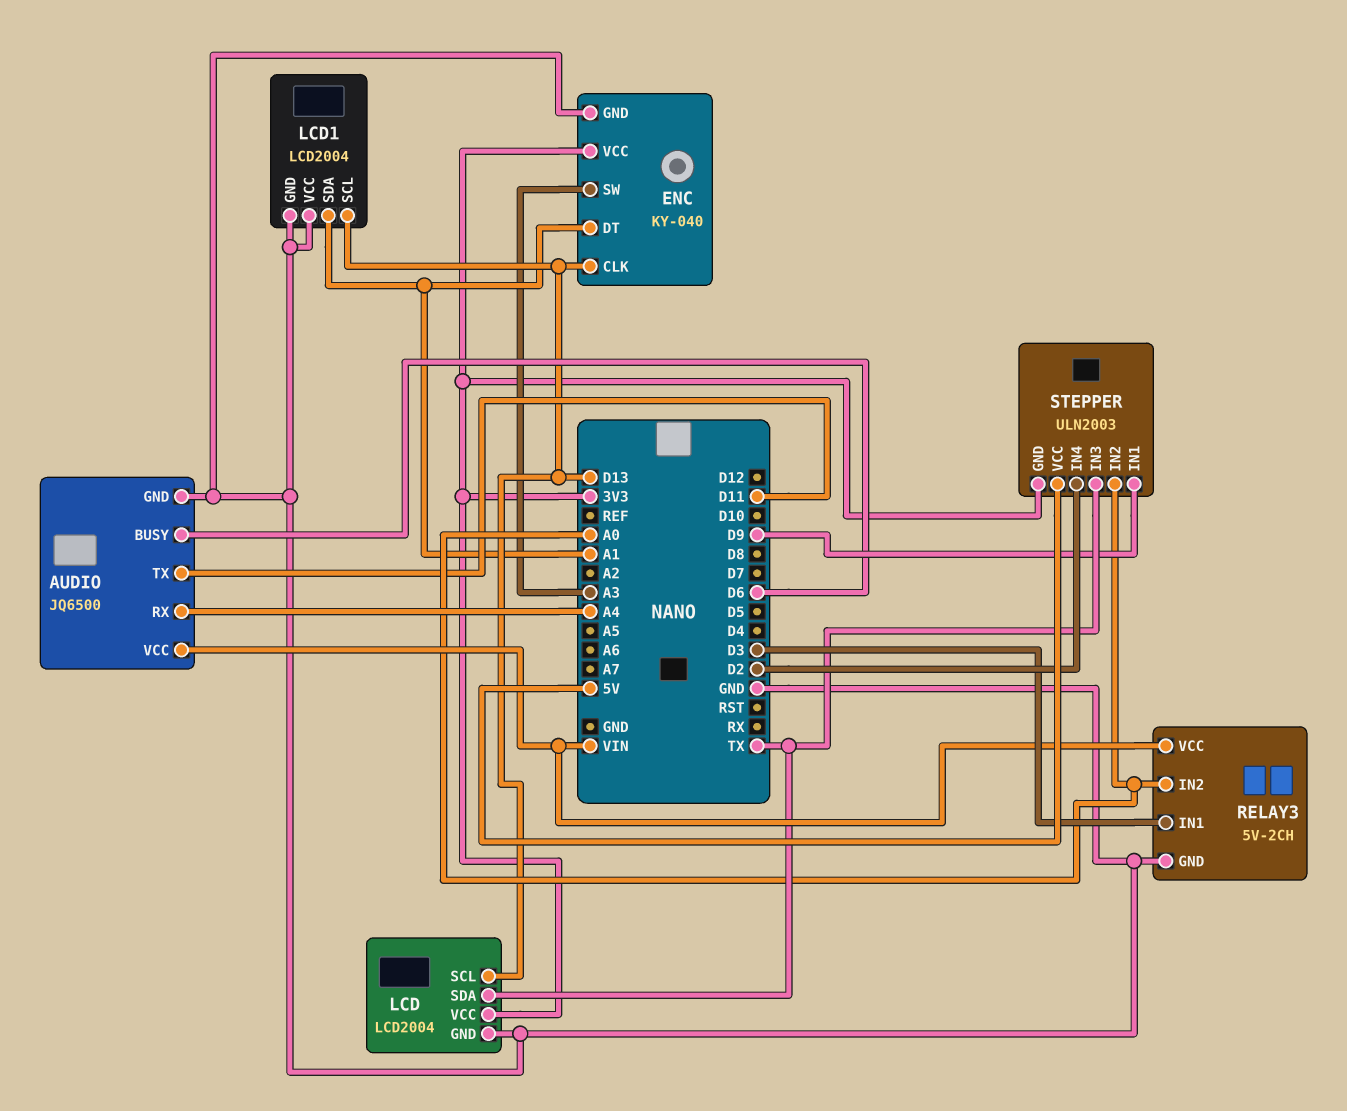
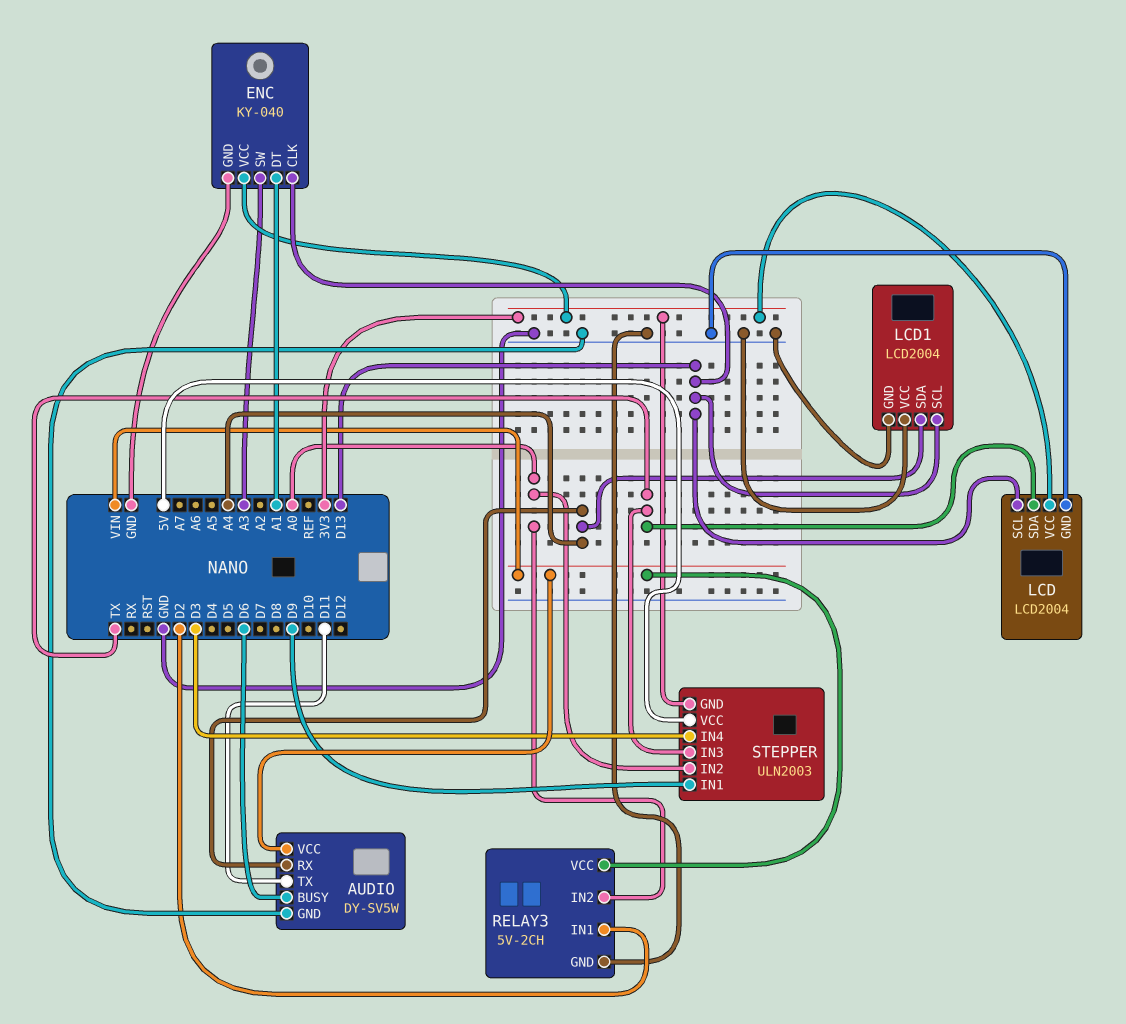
AUDIO: JQ6500 -> DY-SV5W
LCD1 pin SDA: A1 -> A4
RELAY3 pin IN1: D3 -> D2
STEPPER pin IN4: D2 -> D3

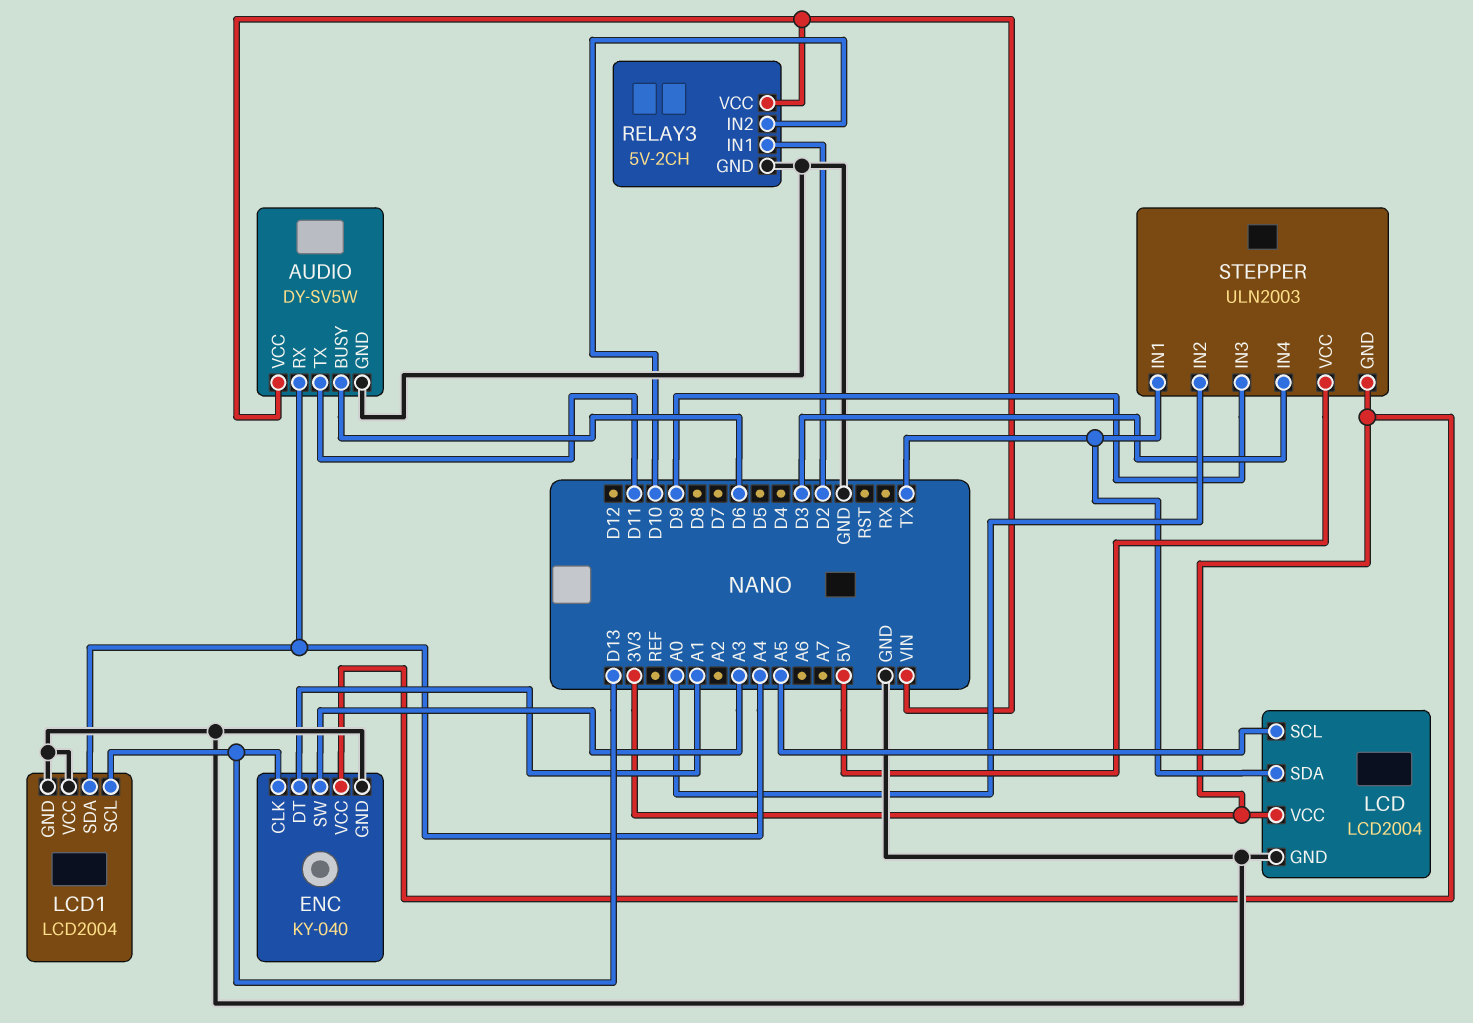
LCD pin SCL: D13 -> A5
RELAY3 pin IN2: A0 -> D10
STEPPER pin IN1: D9 -> TX
STEPPER pin IN3: TX -> D9

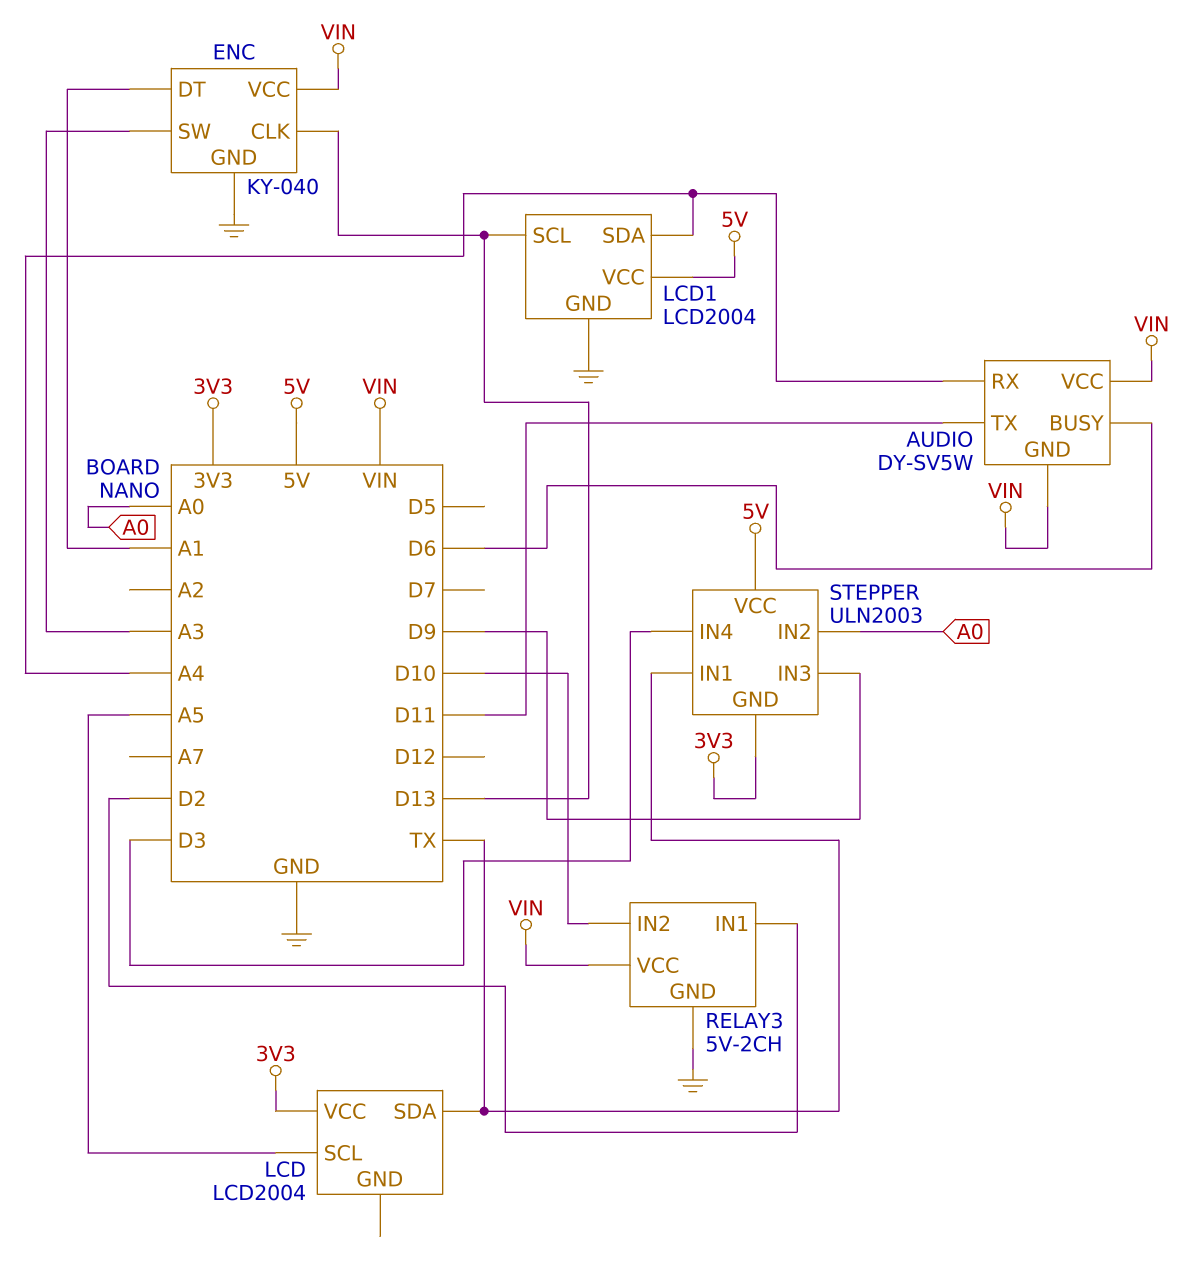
AUDIO pin GND: GND -> VIN
ENC pin VCC: 3V3 -> VIN
LCD pin GND: GND -> none
LCD1 pin VCC: GND -> 5V

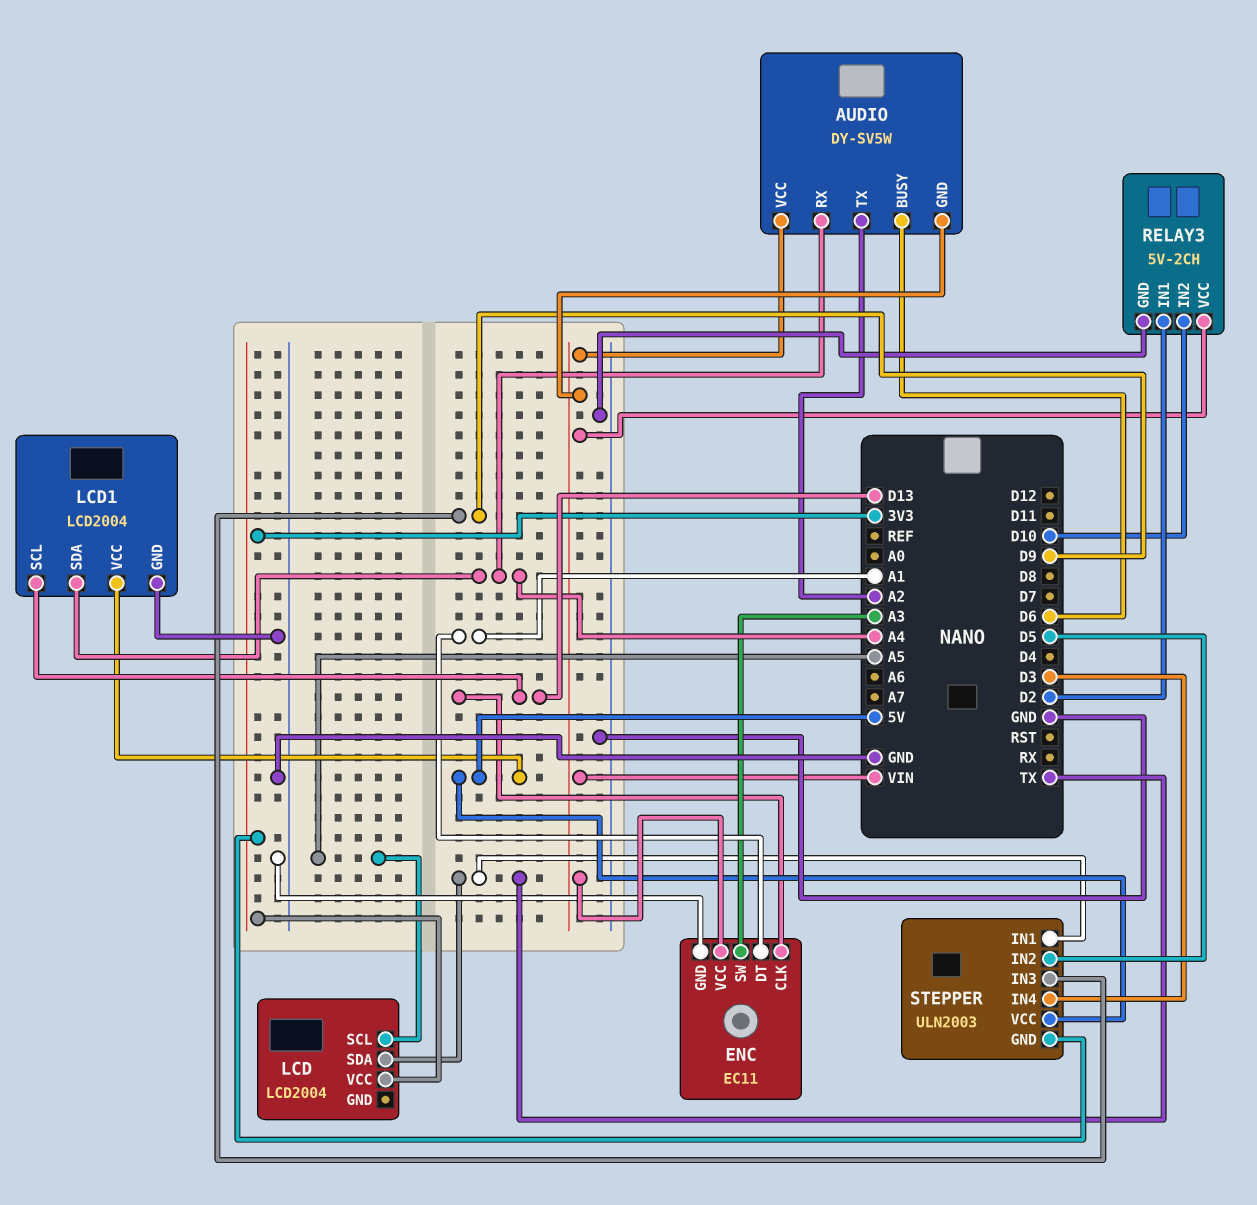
AUDIO pin TX: D11 -> A2
ENC: KY-040 -> EC11
STEPPER pin IN2: A0 -> D5

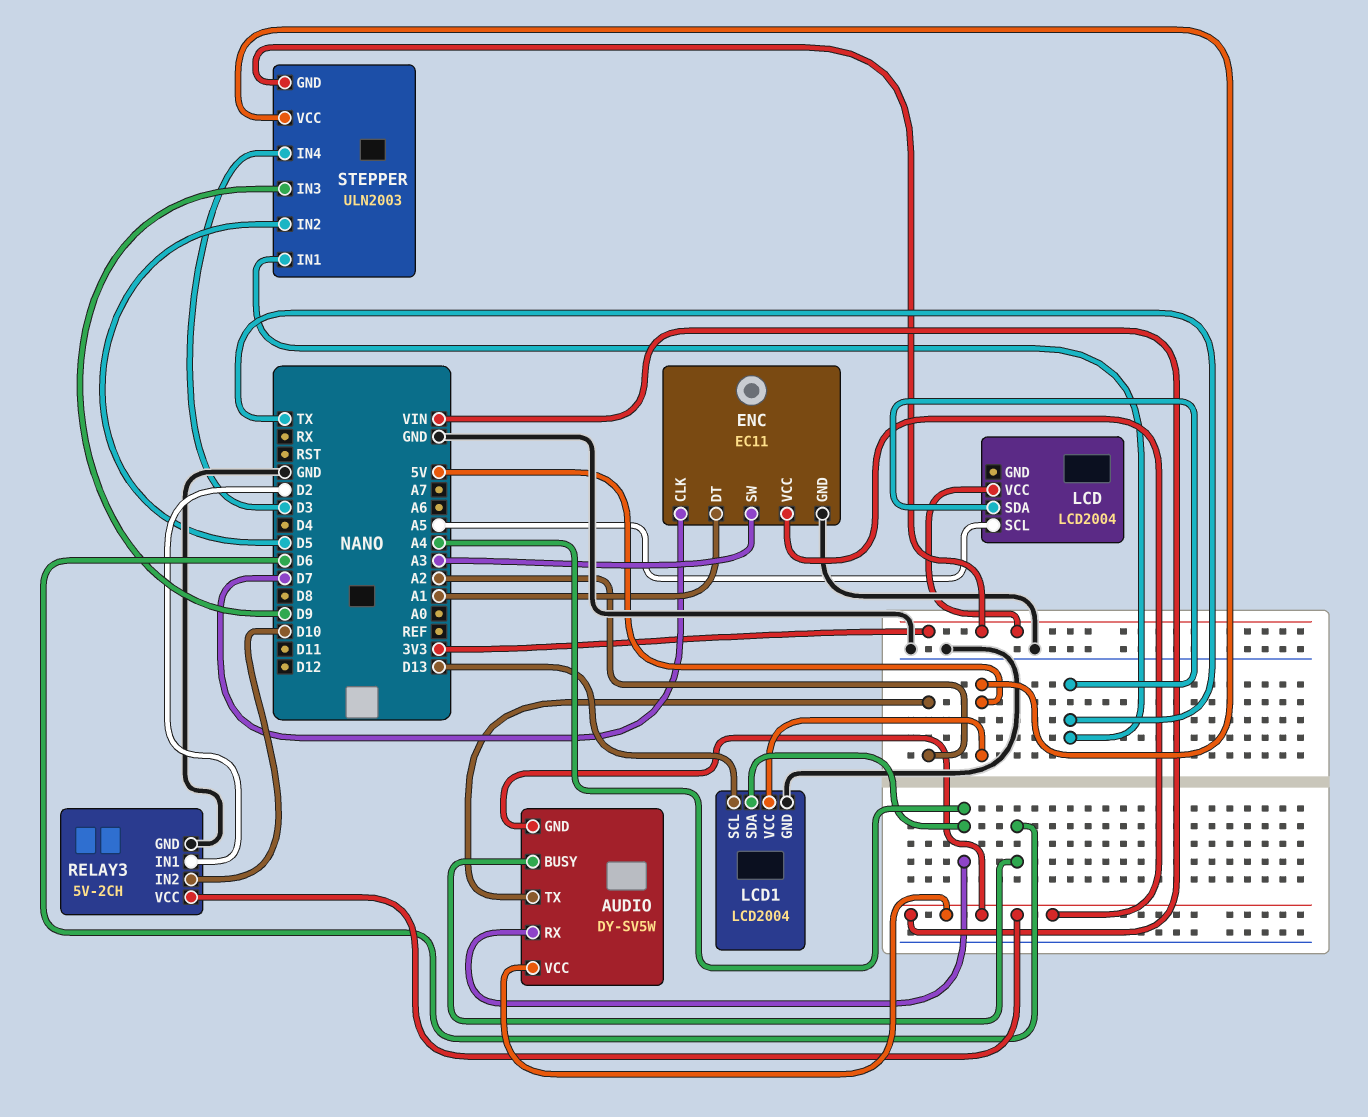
ENC pin CLK: D13 -> D7

